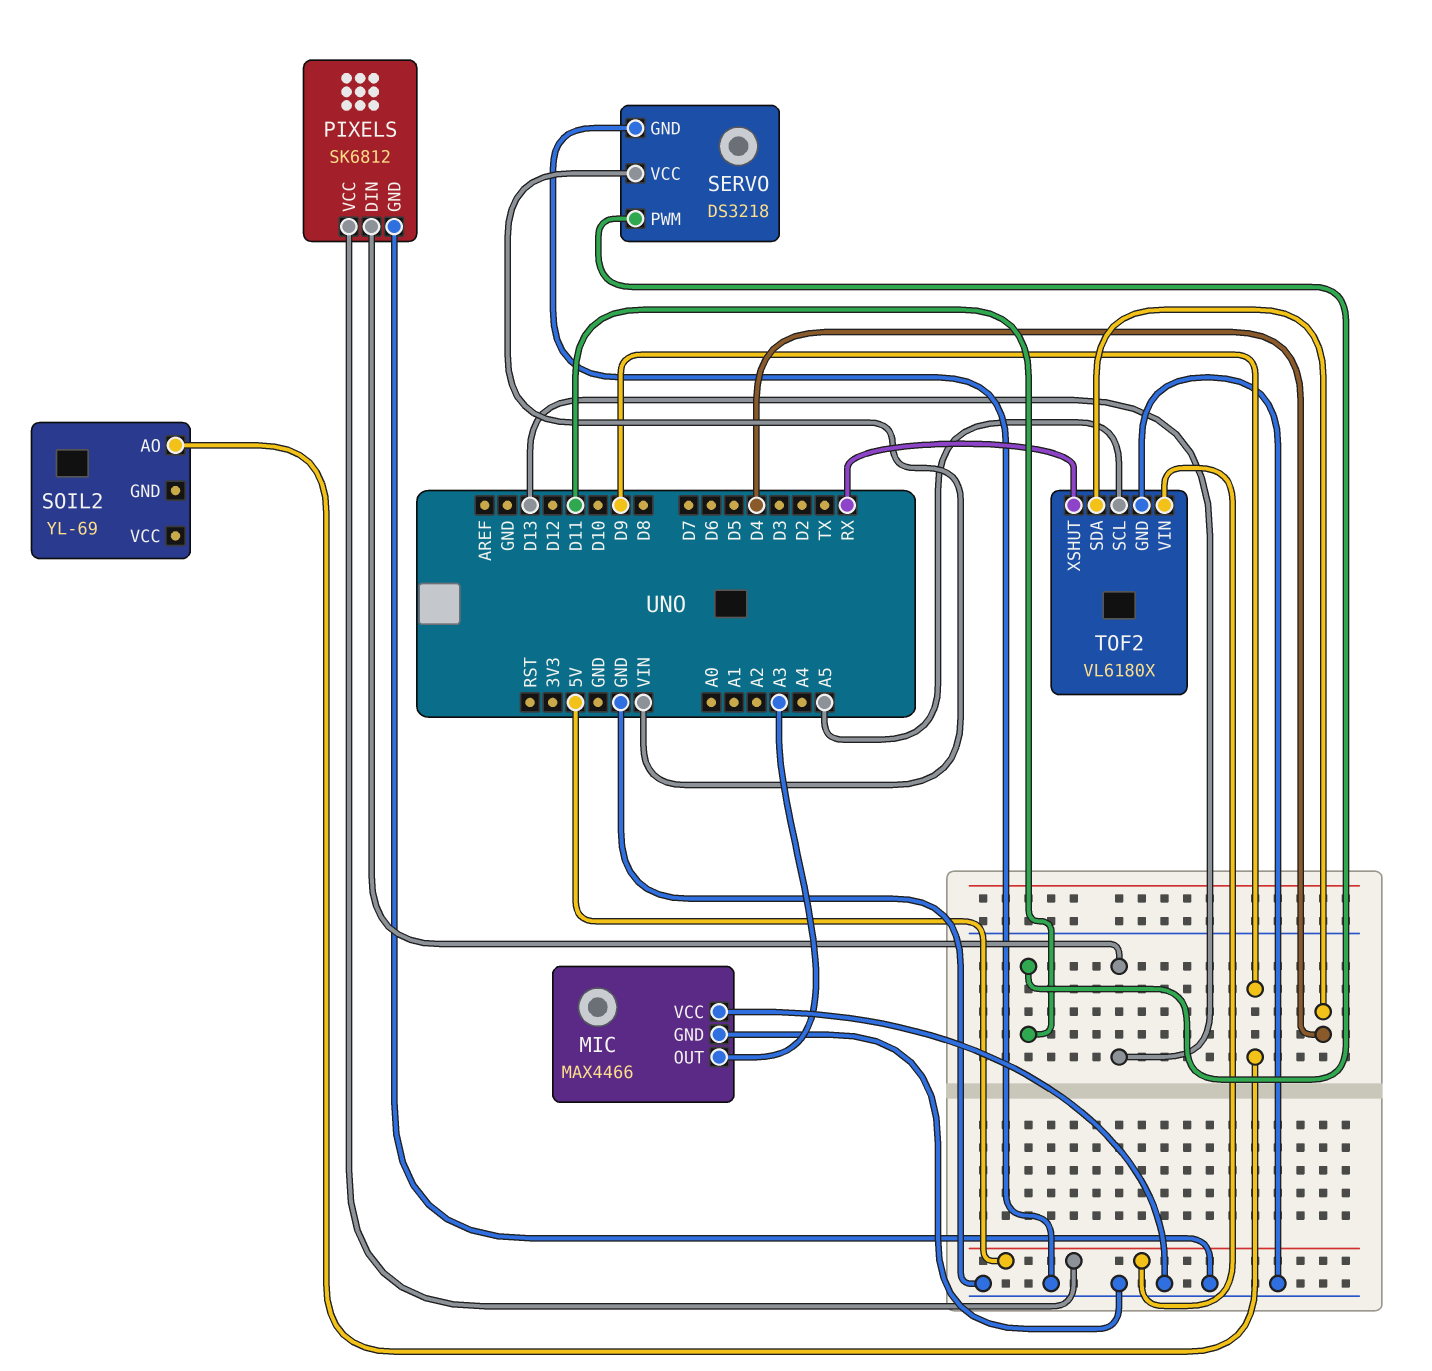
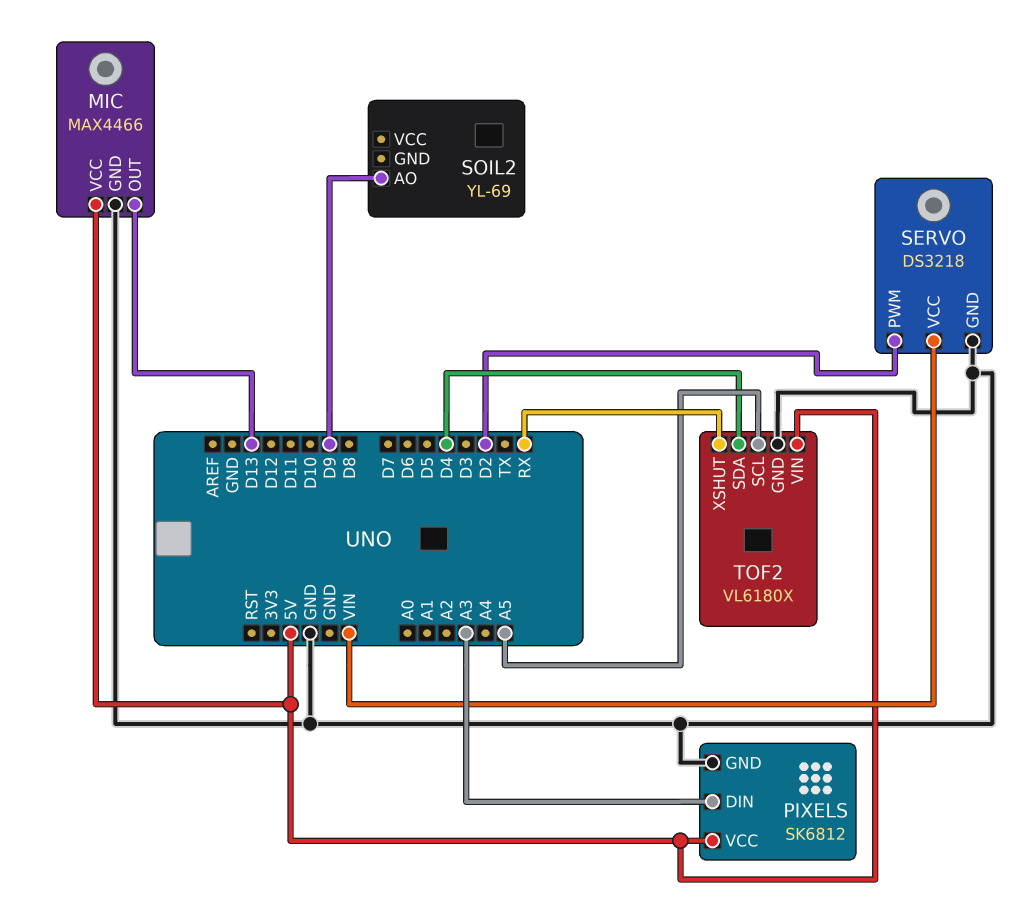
MIC pin OUT: A3 -> D13
MIC pin VCC: GND -> 5V
PIXELS pin DIN: D13 -> A3
SERVO pin PWM: D11 -> D2

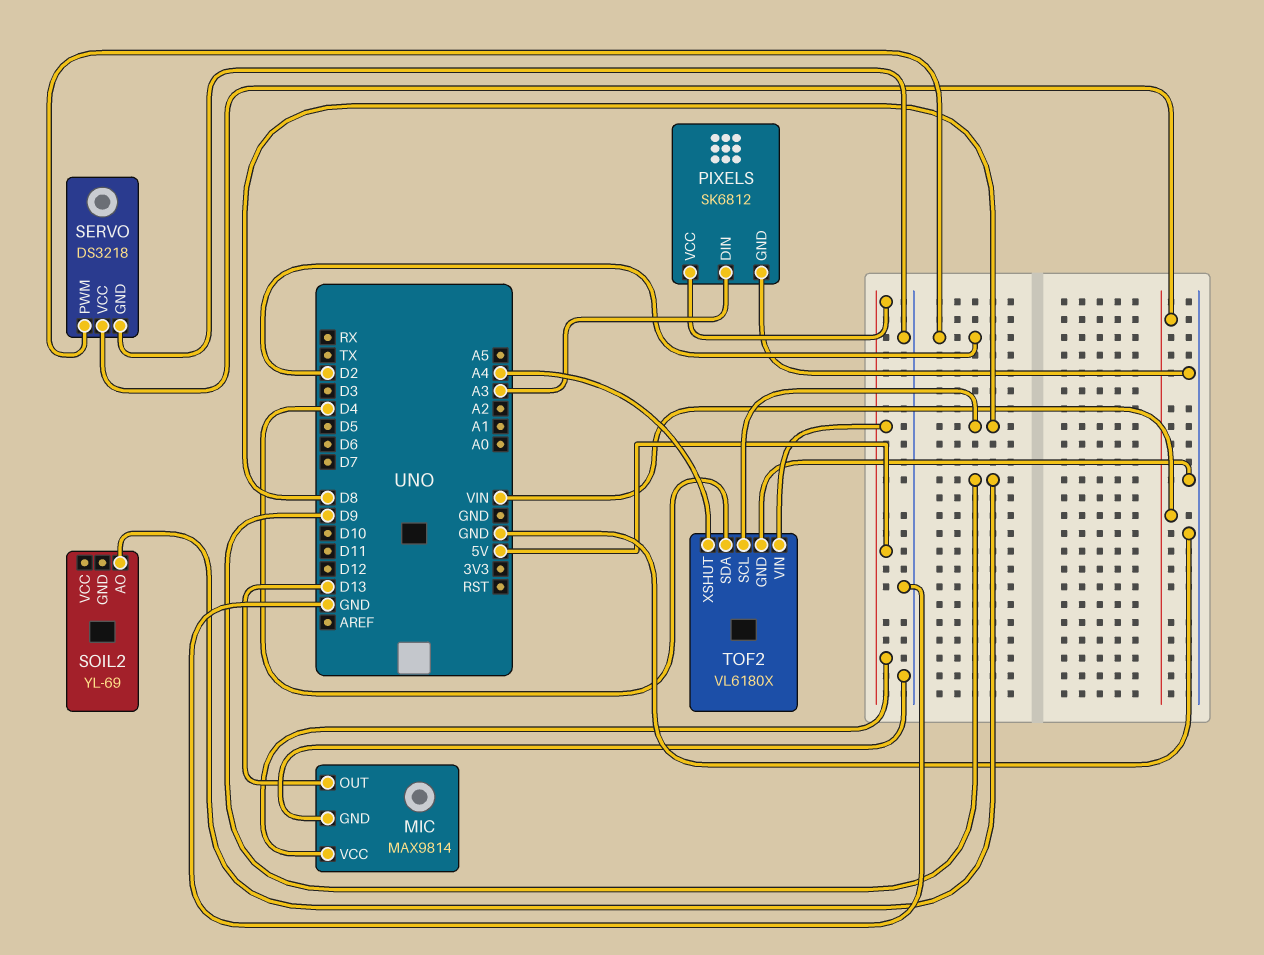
MIC: MAX4466 -> MAX9814
TOF2 pin SCL: A5 -> D8
TOF2 pin XSHUT: RX -> A4

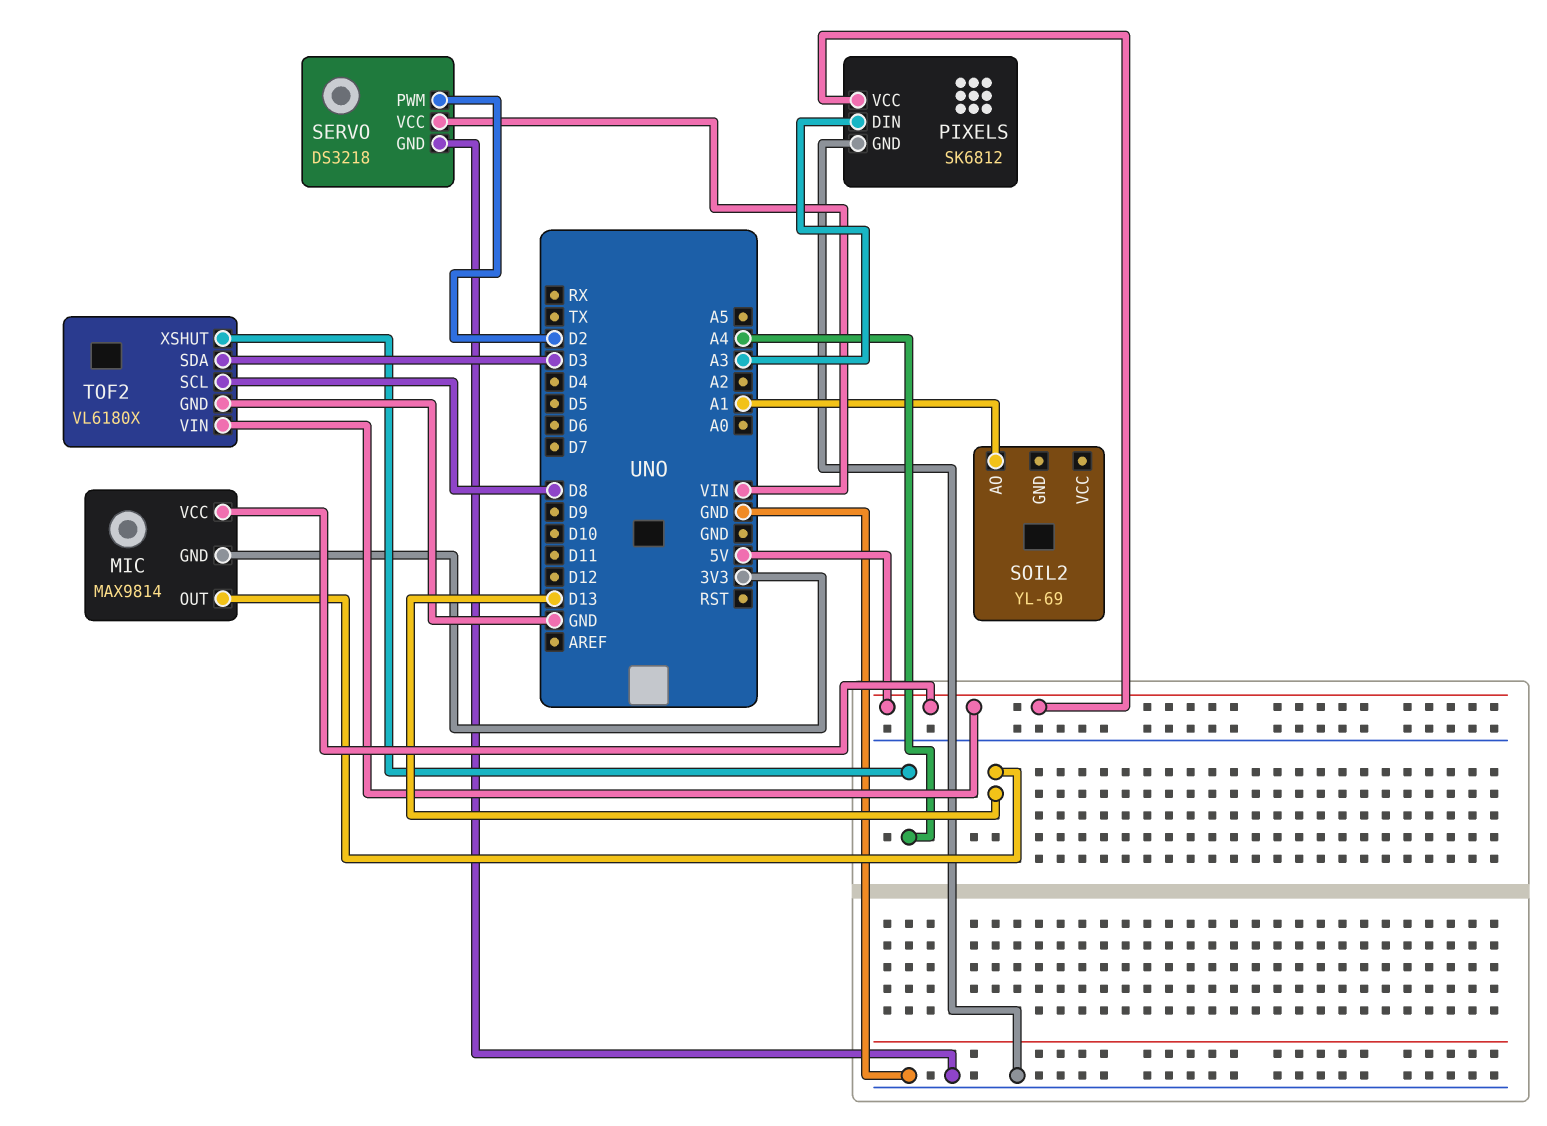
MIC pin GND: GND -> 3V3
SOIL2 pin AO: D9 -> A1
TOF2 pin SDA: D4 -> D3

